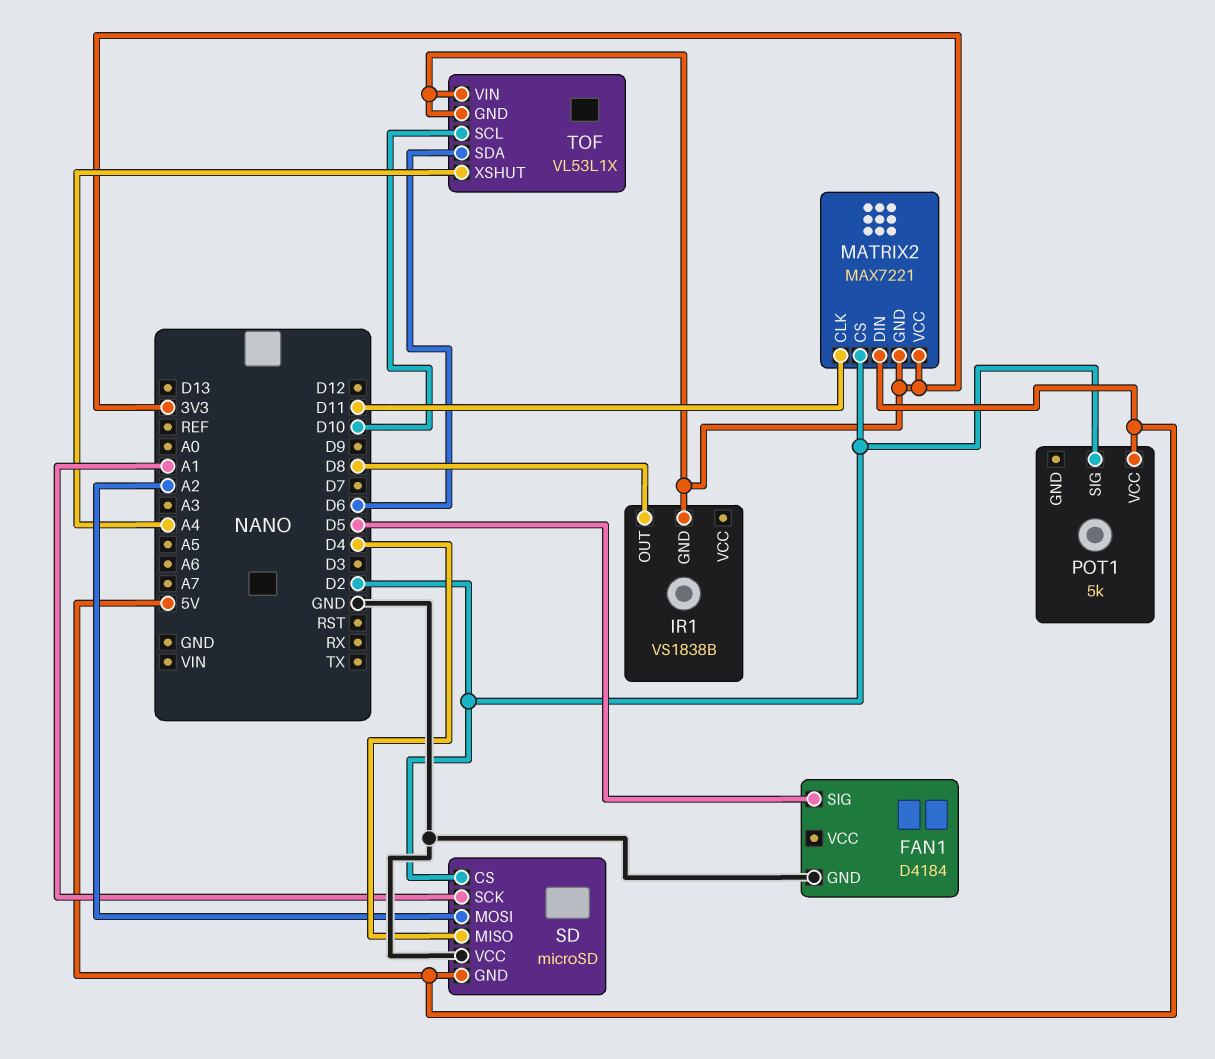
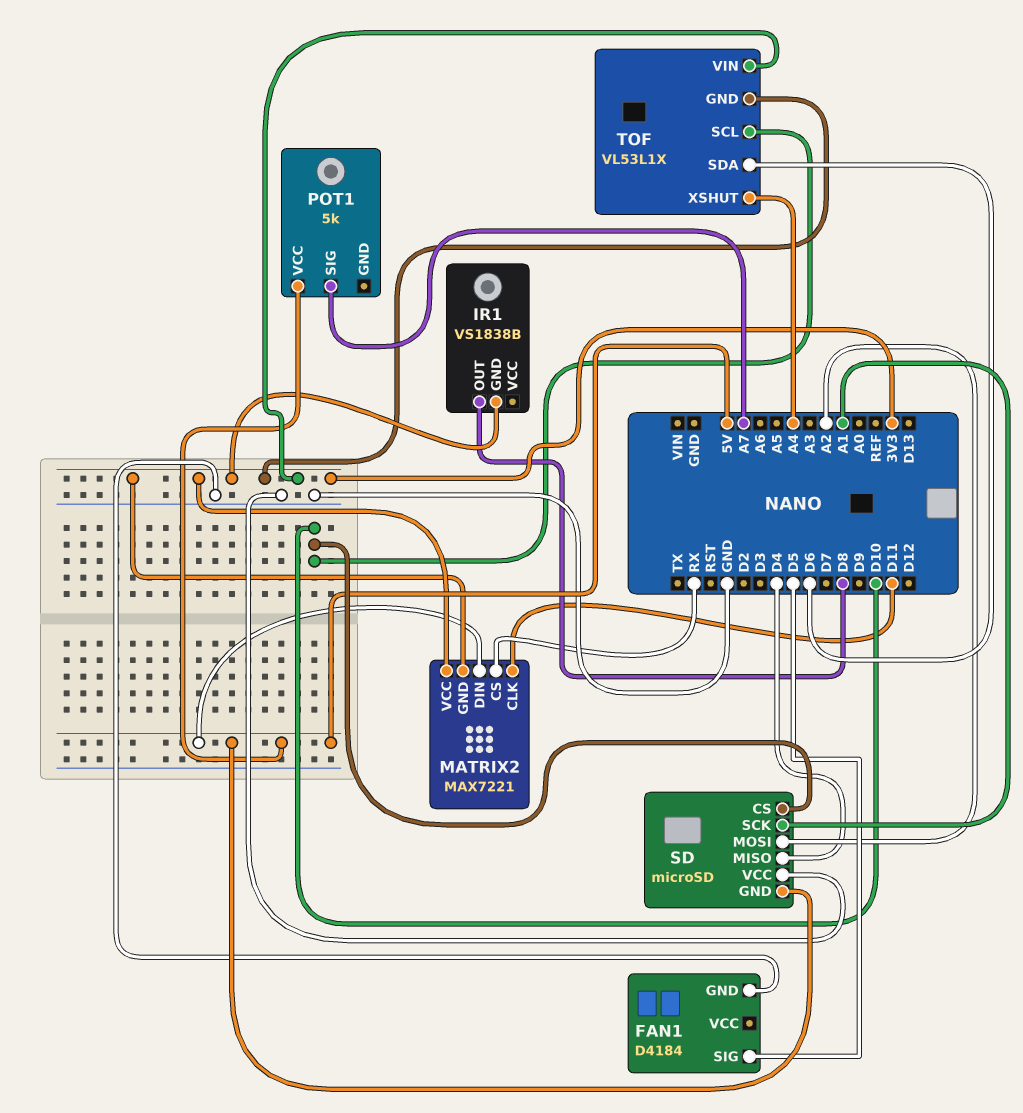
MATRIX2 pin CS: D2 -> RX
POT1 pin SIG: D2 -> A7
SD pin CS: D2 -> D10

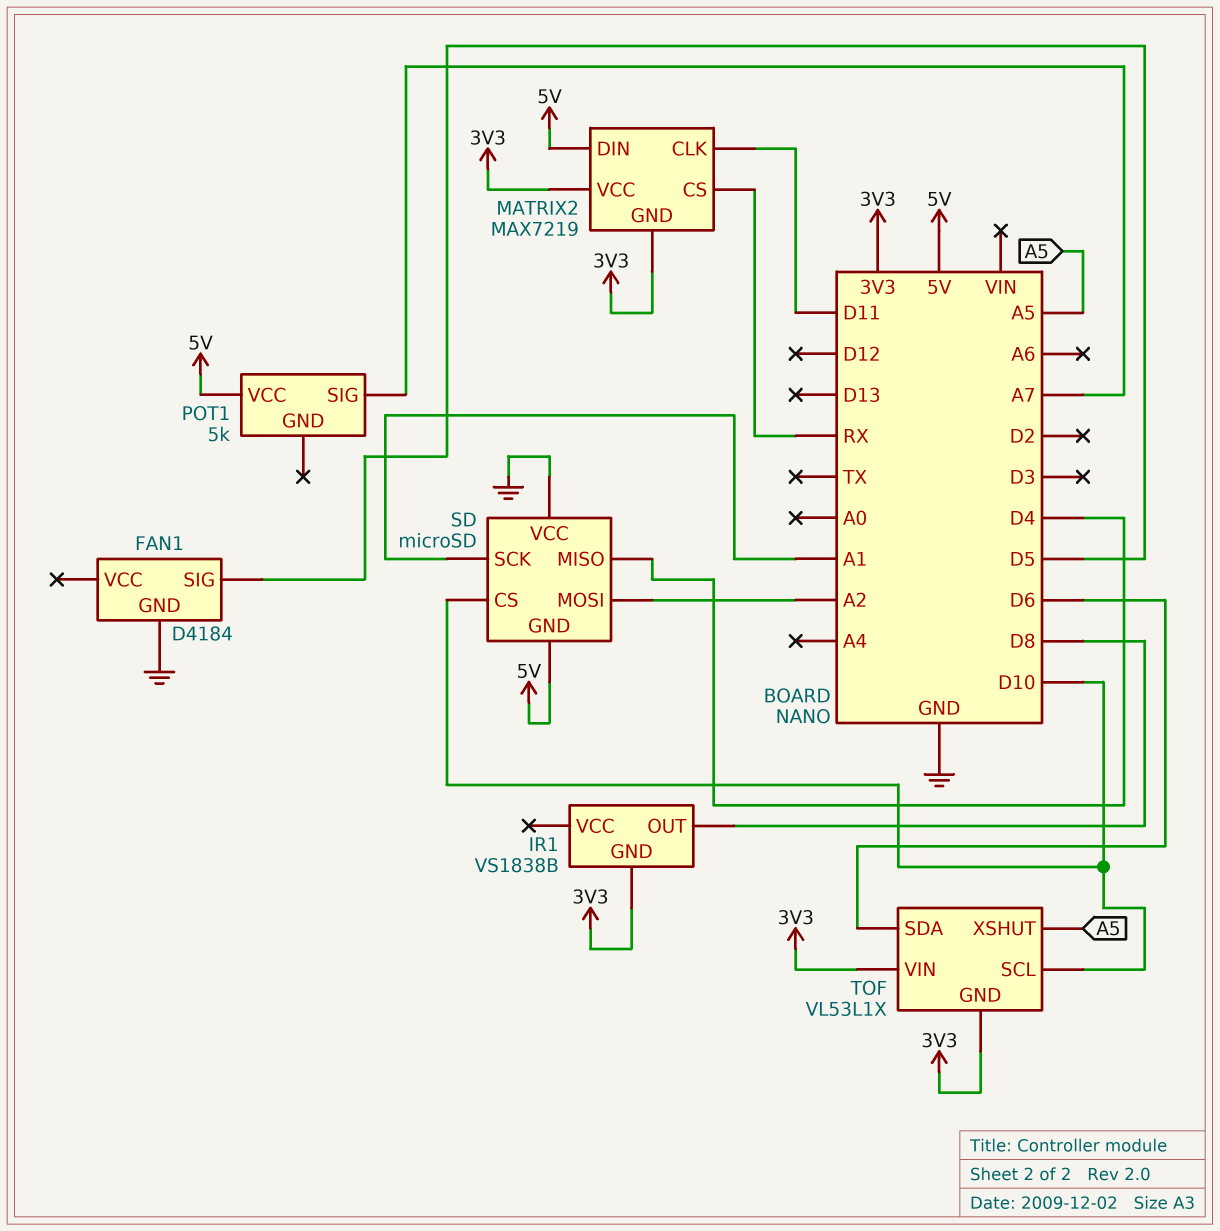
MATRIX2: MAX7221 -> MAX7219
TOF pin XSHUT: A4 -> A5

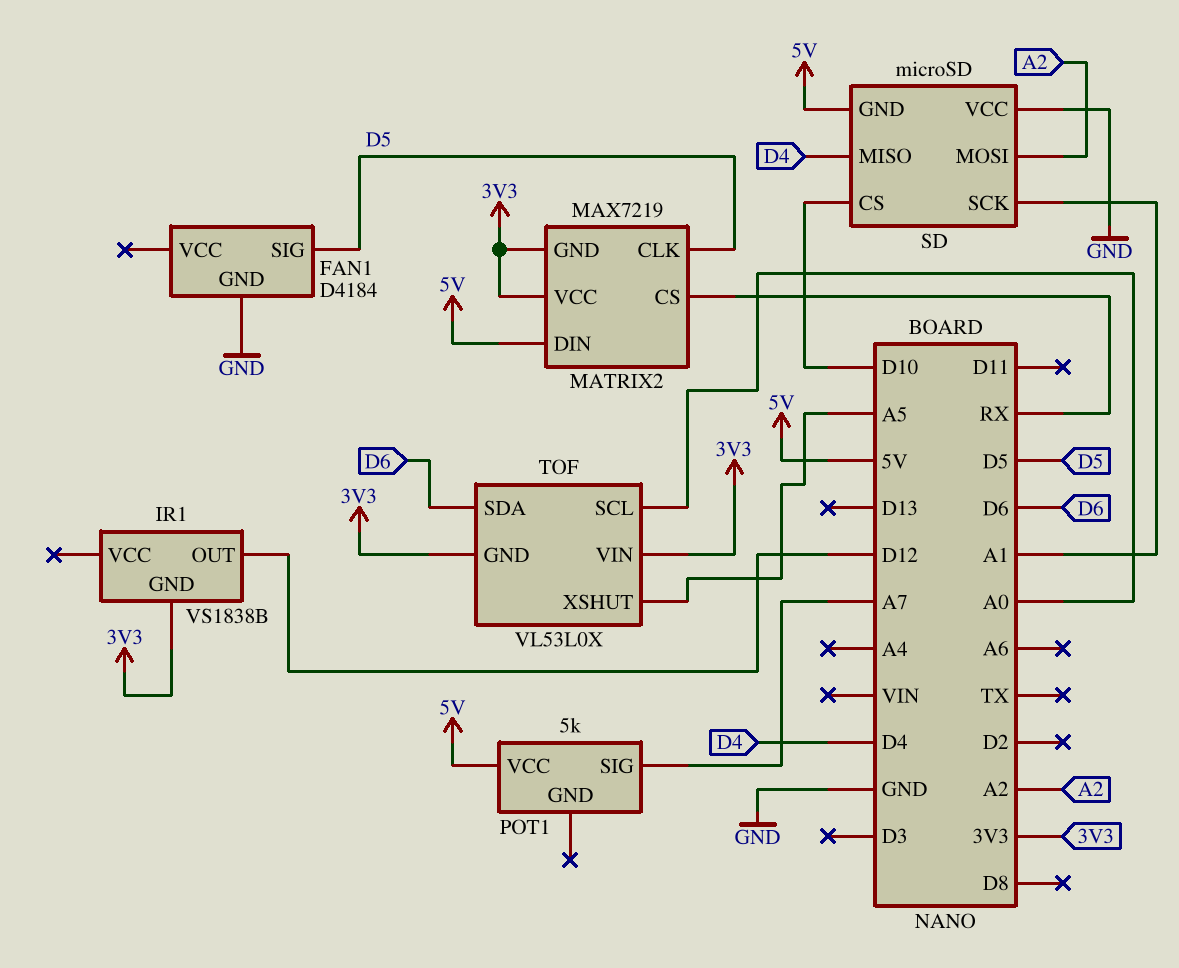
IR1 pin OUT: D8 -> D12
MATRIX2 pin CLK: D11 -> D5
TOF: VL53L1X -> VL53L0X
TOF pin SCL: D10 -> A0

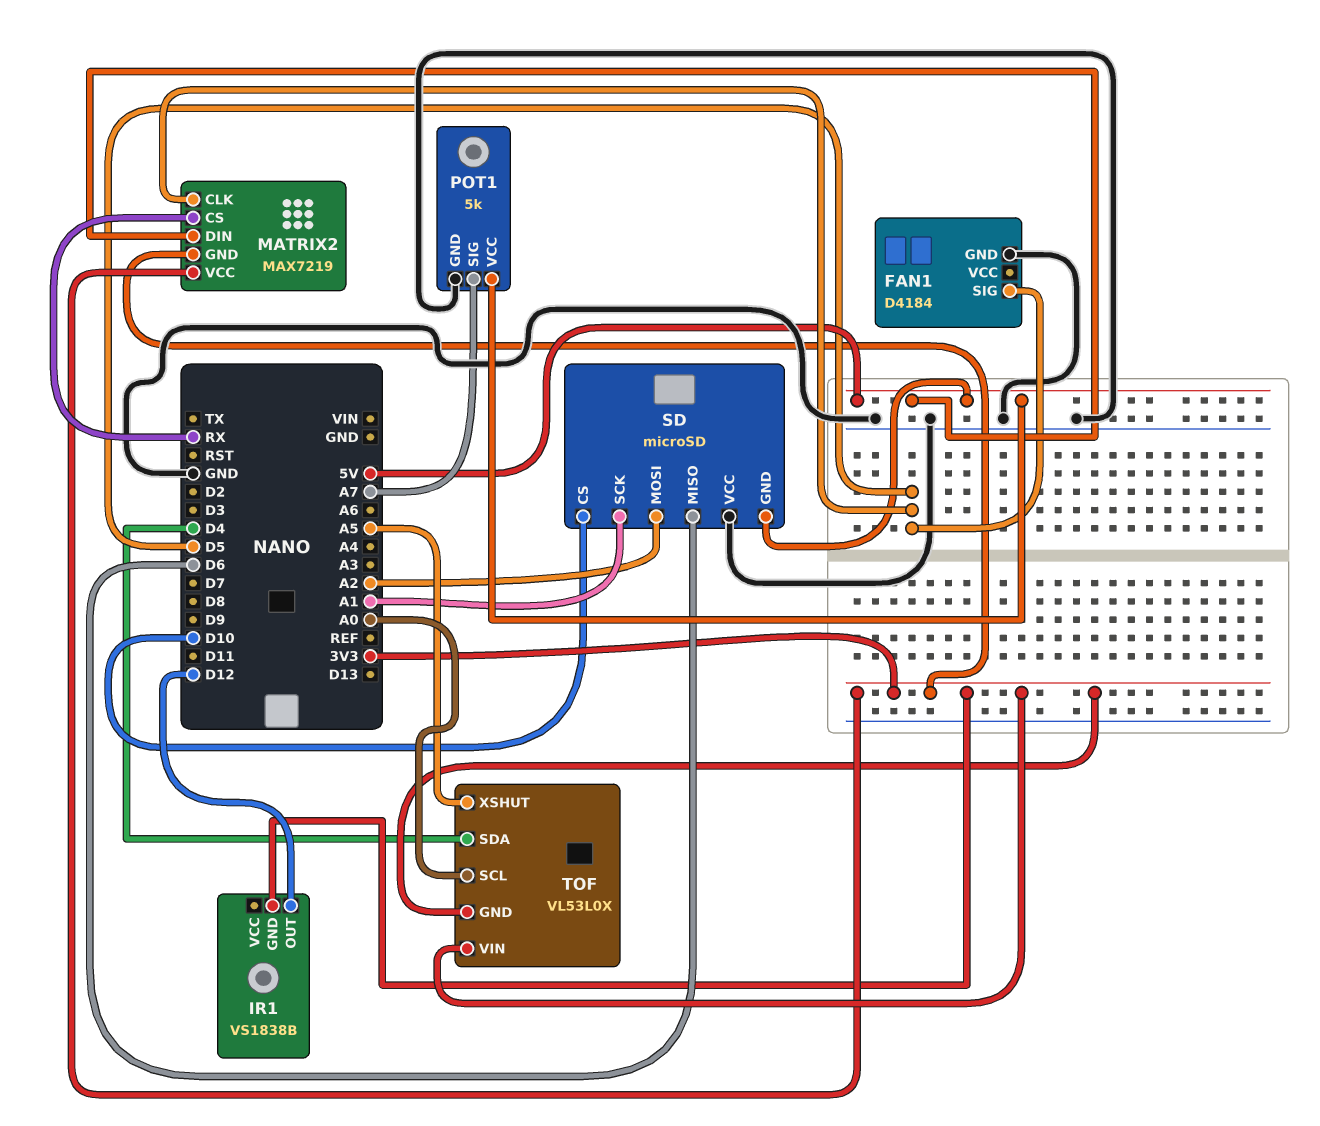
POT1 pin GND: none -> GND
SD pin MISO: D4 -> D6
TOF pin SDA: D6 -> D4

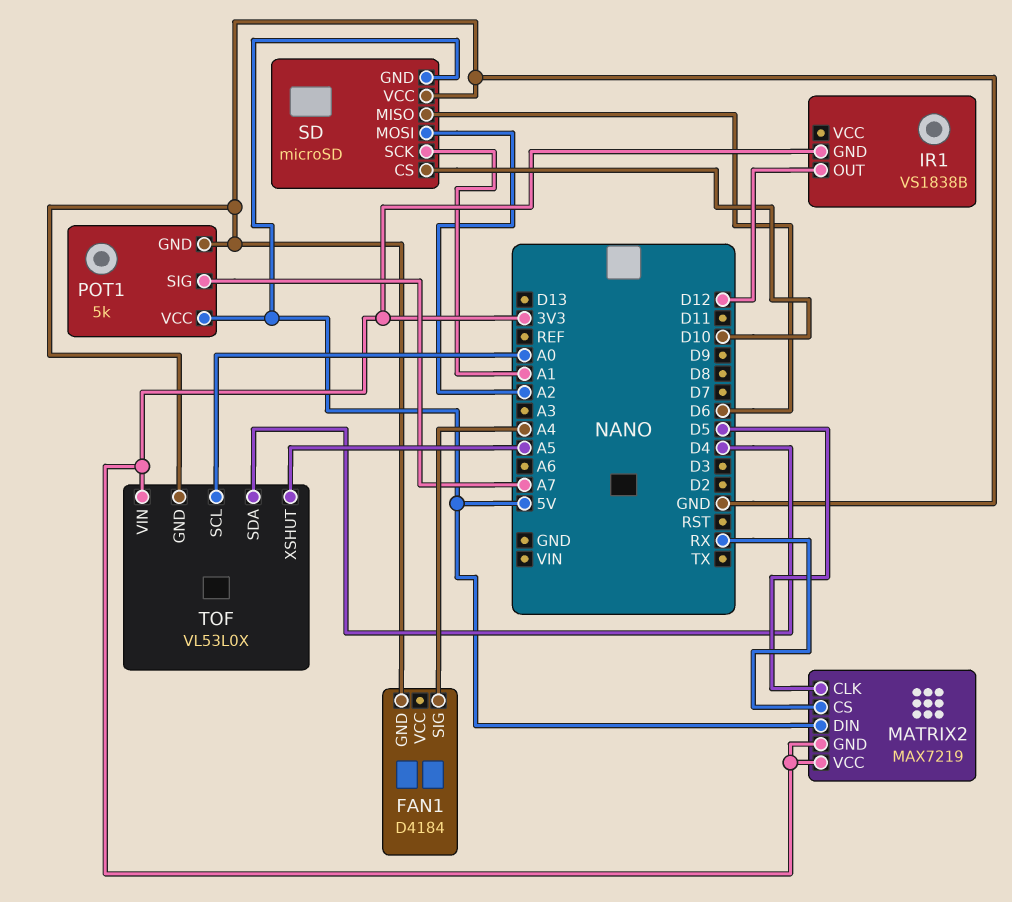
FAN1 pin SIG: D5 -> A4
TOF pin GND: 3V3 -> GND

